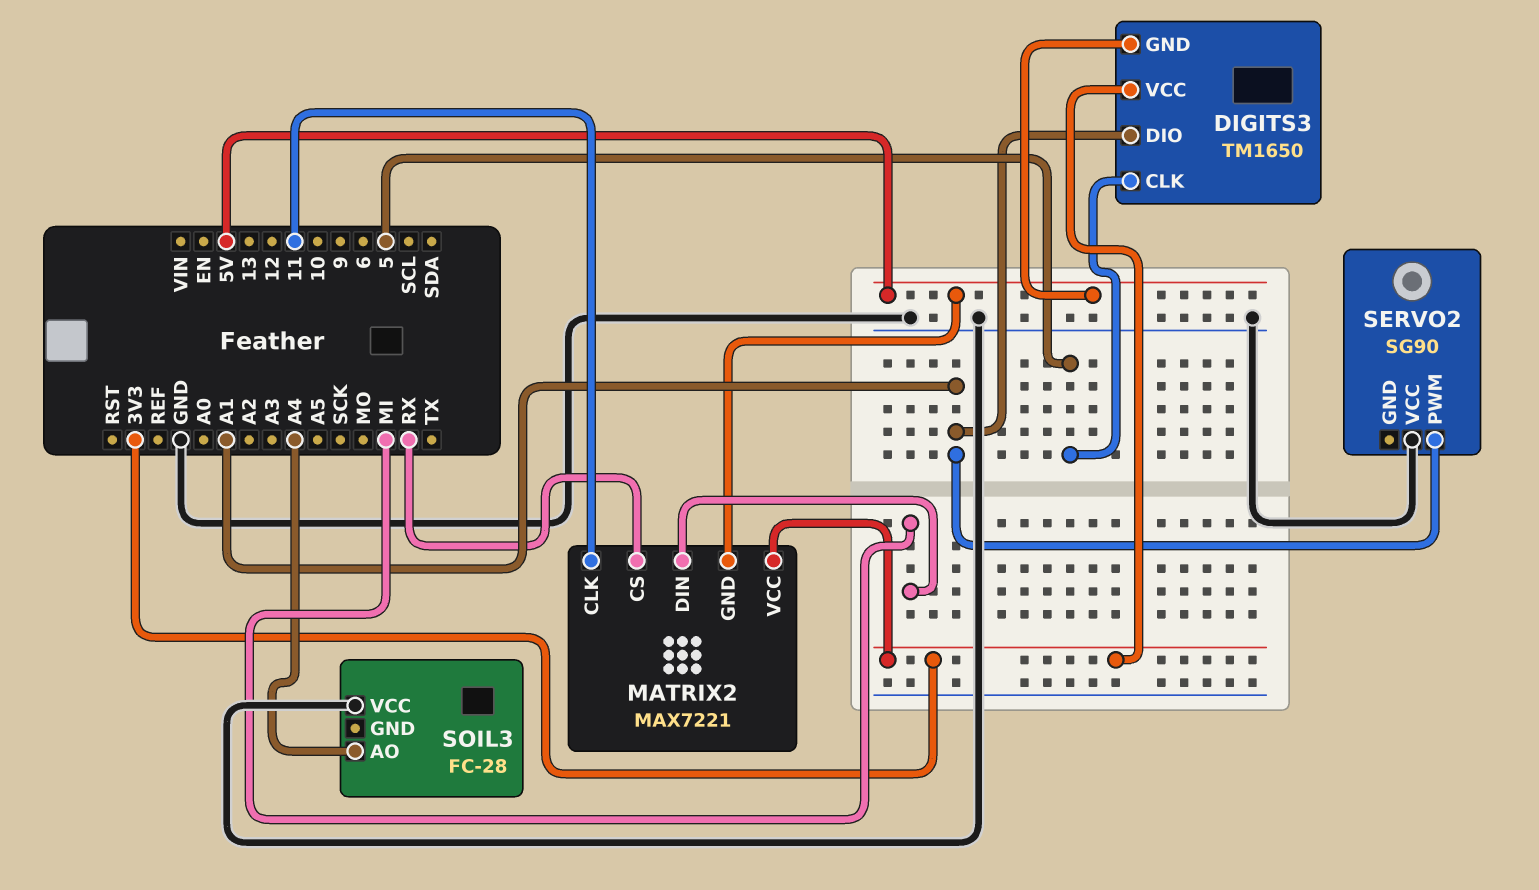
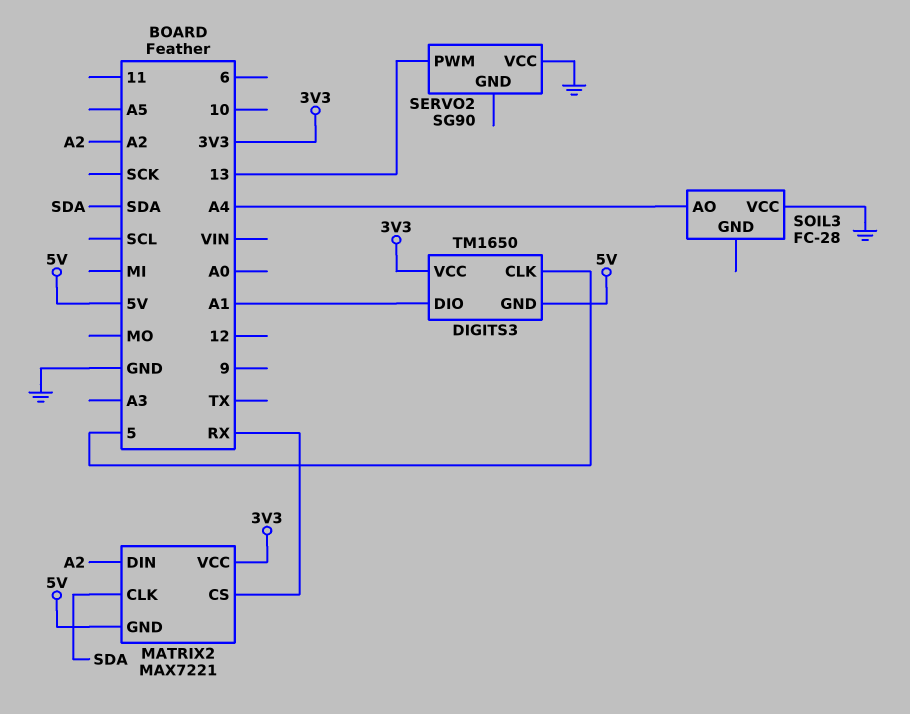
MATRIX2 pin CLK: 11 -> SDA
MATRIX2 pin DIN: MI -> A2
SERVO2 pin PWM: A1 -> 13

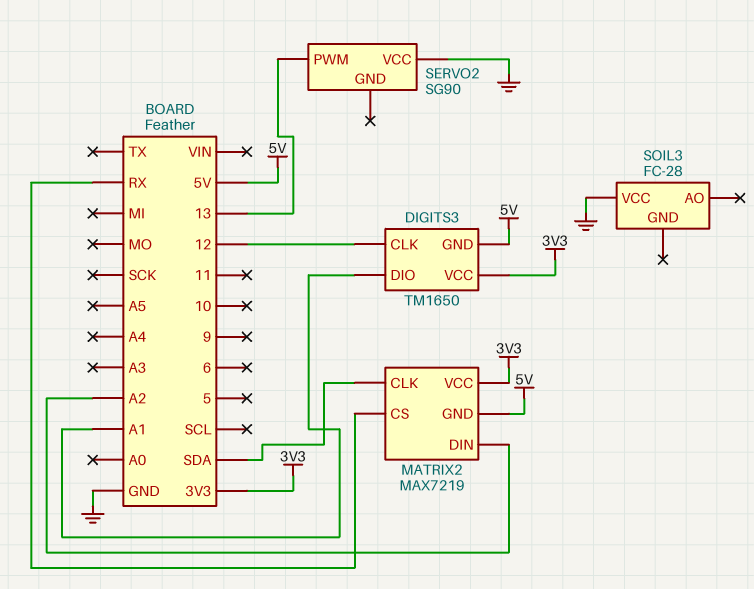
DIGITS3 pin CLK: 5 -> 12
MATRIX2: MAX7221 -> MAX7219
SOIL3 pin AO: A4 -> none

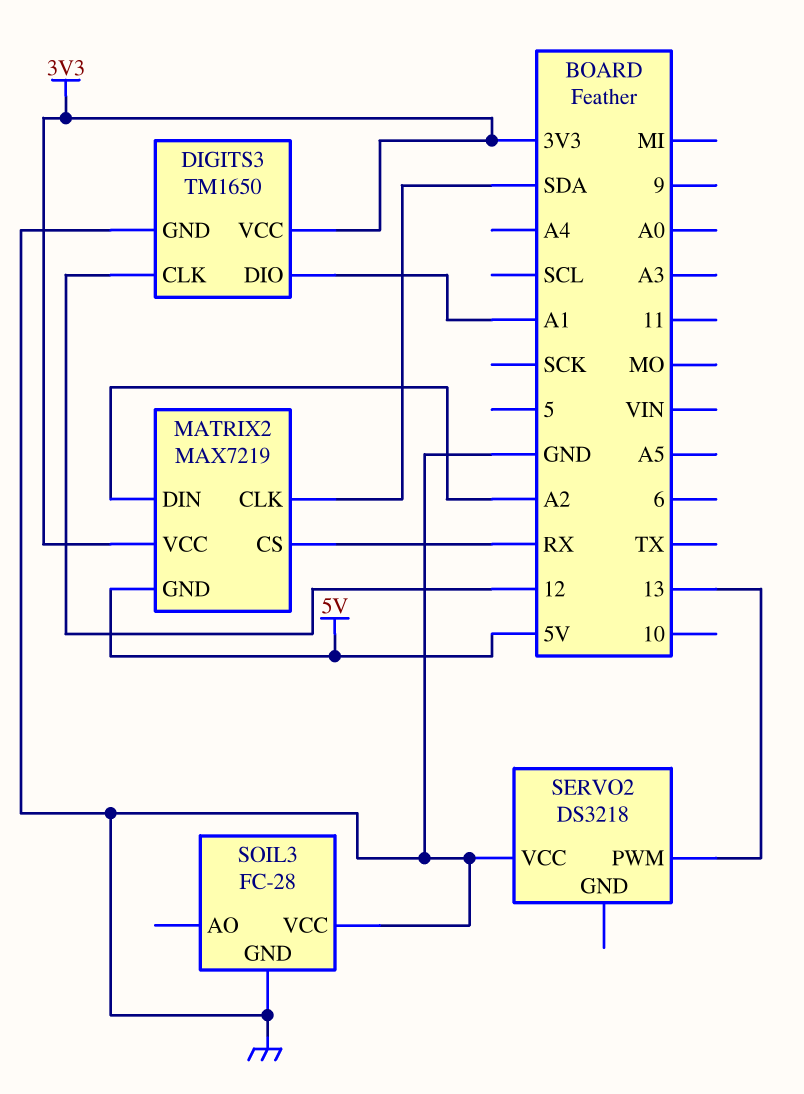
DIGITS3 pin GND: 5V -> GND
SERVO2: SG90 -> DS3218
SOIL3 pin GND: none -> GND

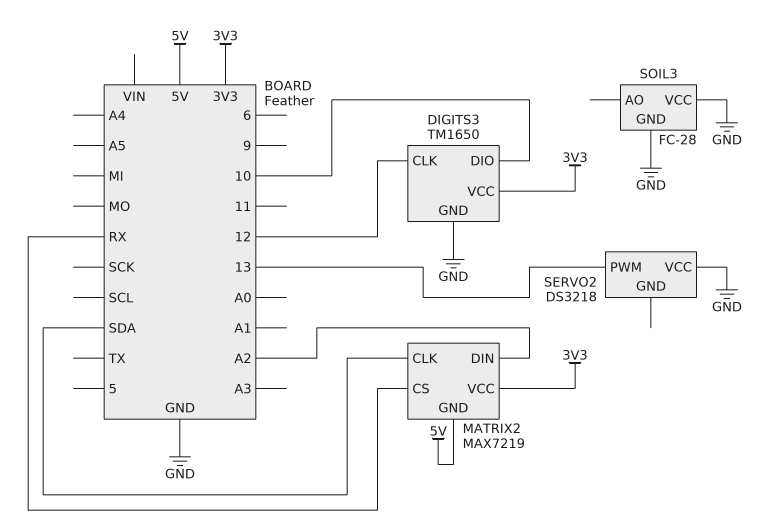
DIGITS3 pin DIO: A1 -> 10

